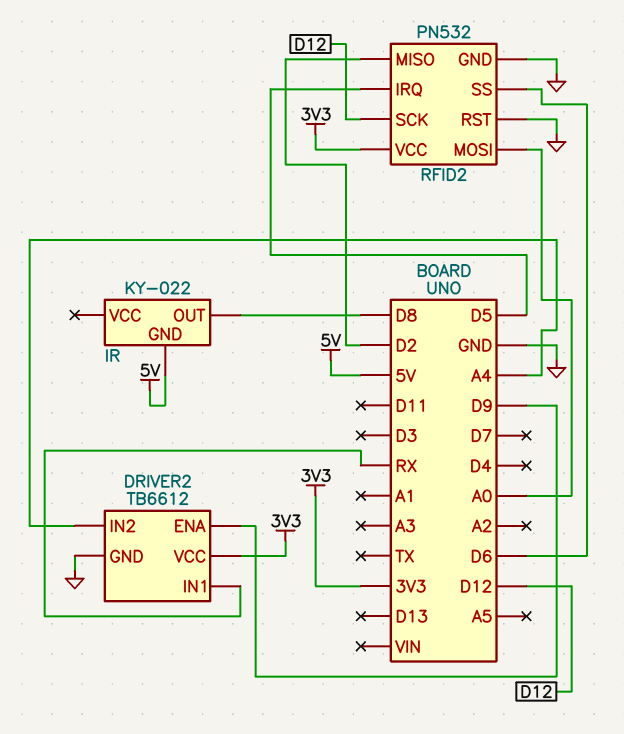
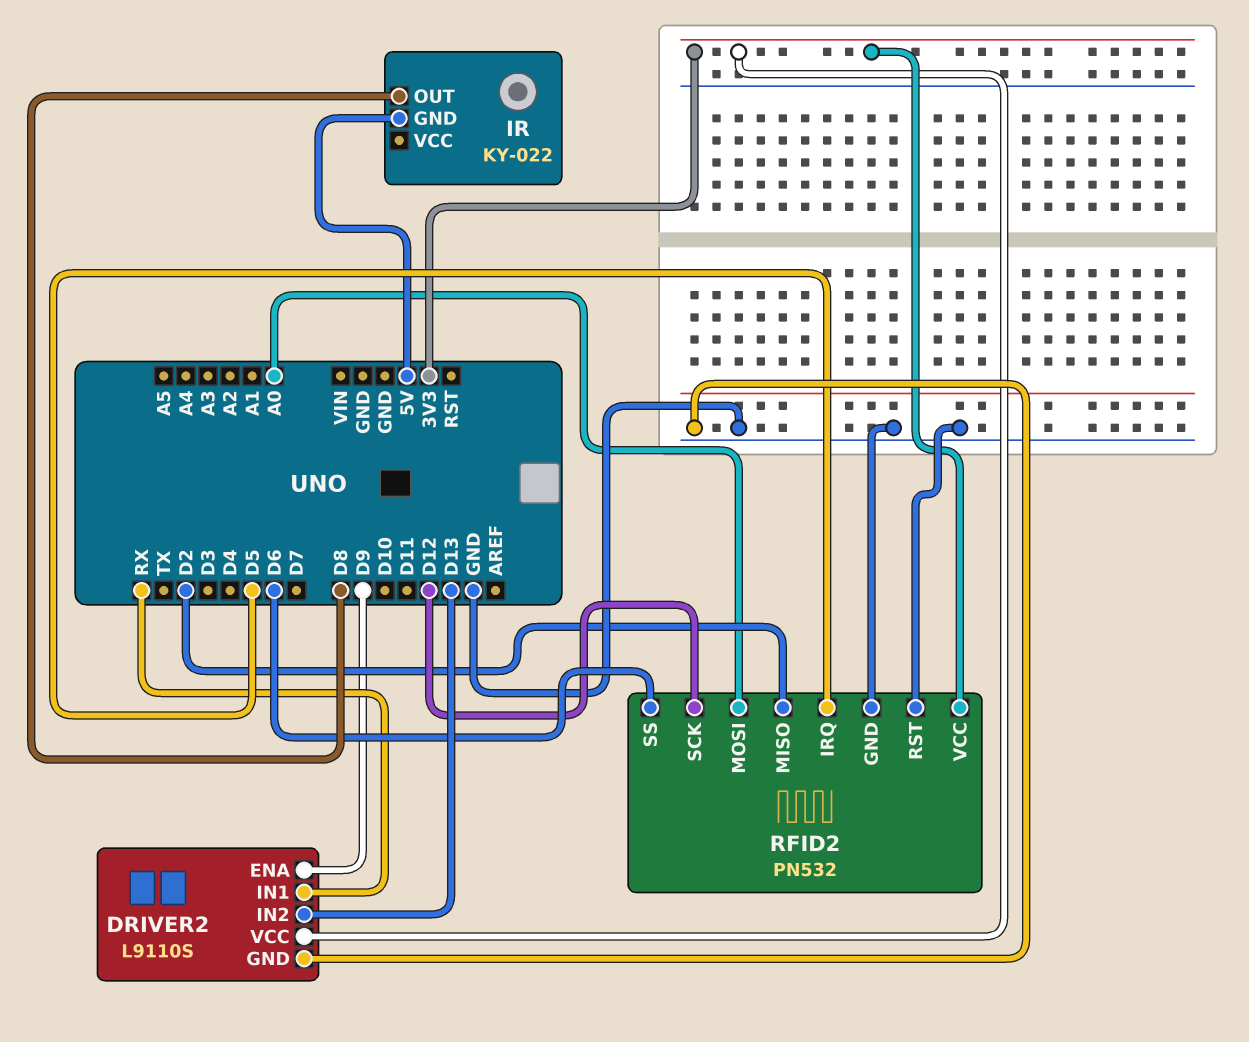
DRIVER2: TB6612 -> L9110S
DRIVER2 pin IN2: A4 -> D13

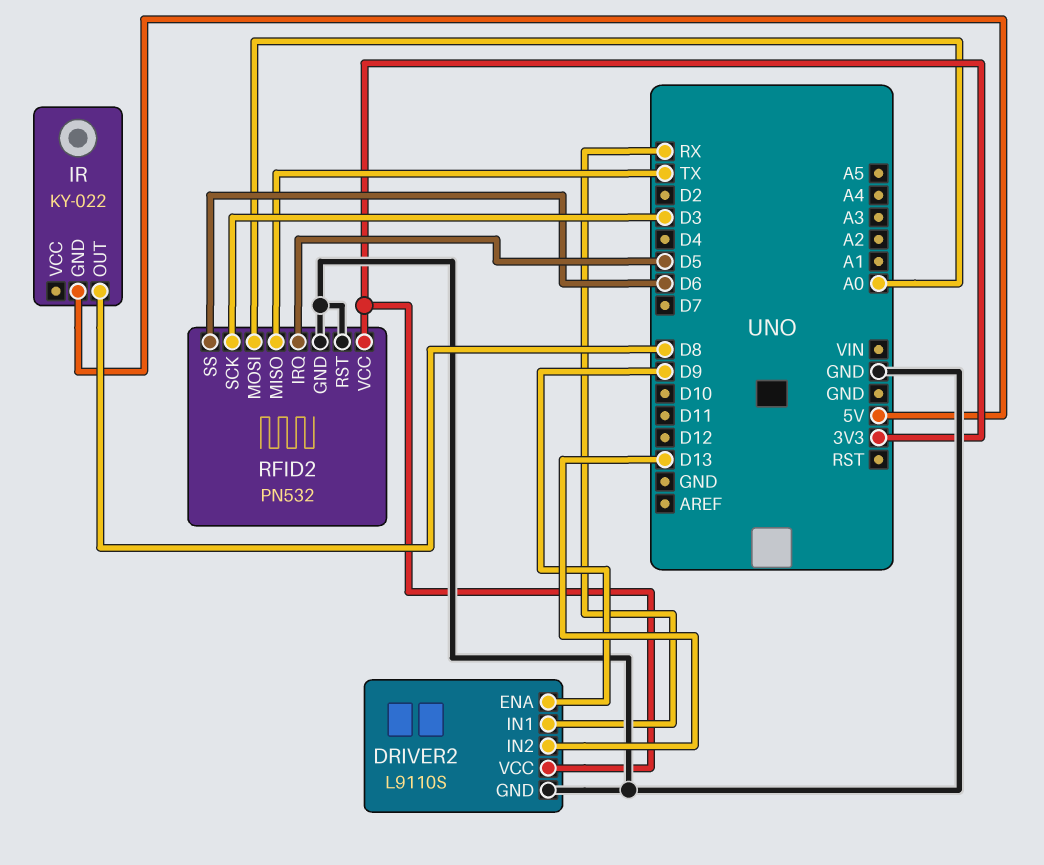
RFID2 pin MISO: D2 -> TX
RFID2 pin SCK: D12 -> D3

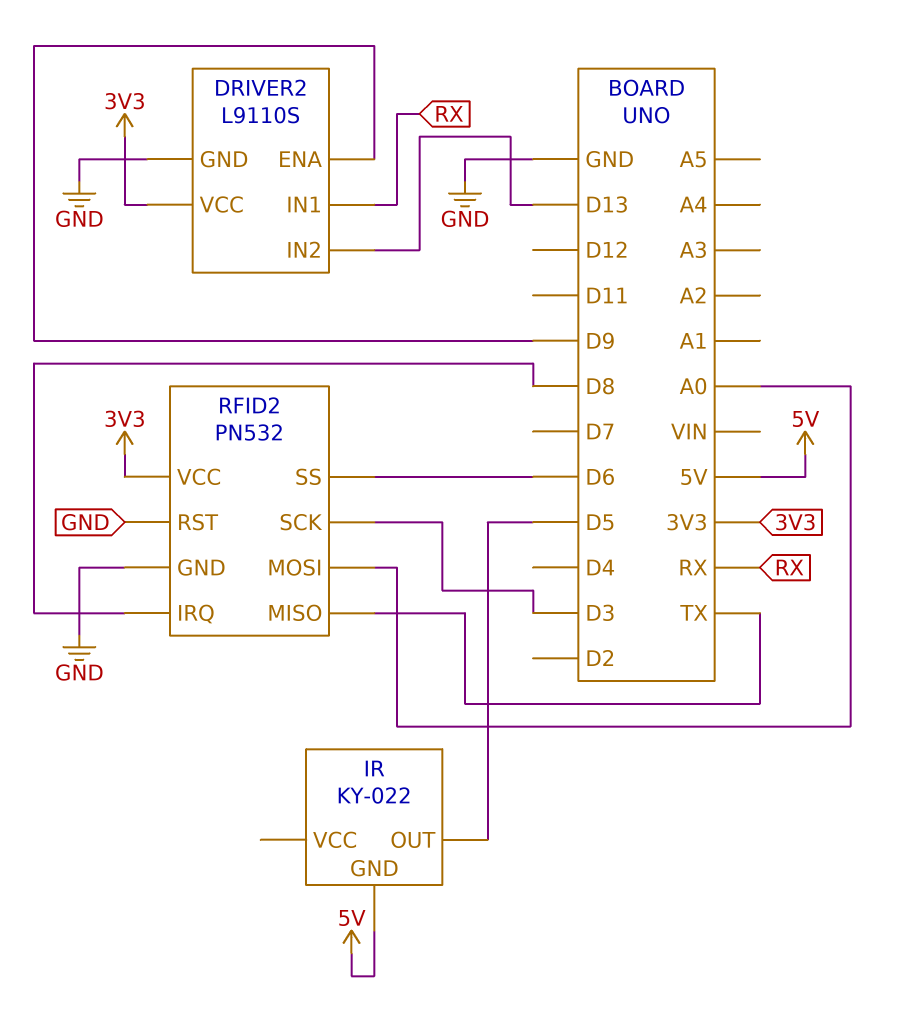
IR pin OUT: D8 -> D5
RFID2 pin IRQ: D5 -> D8

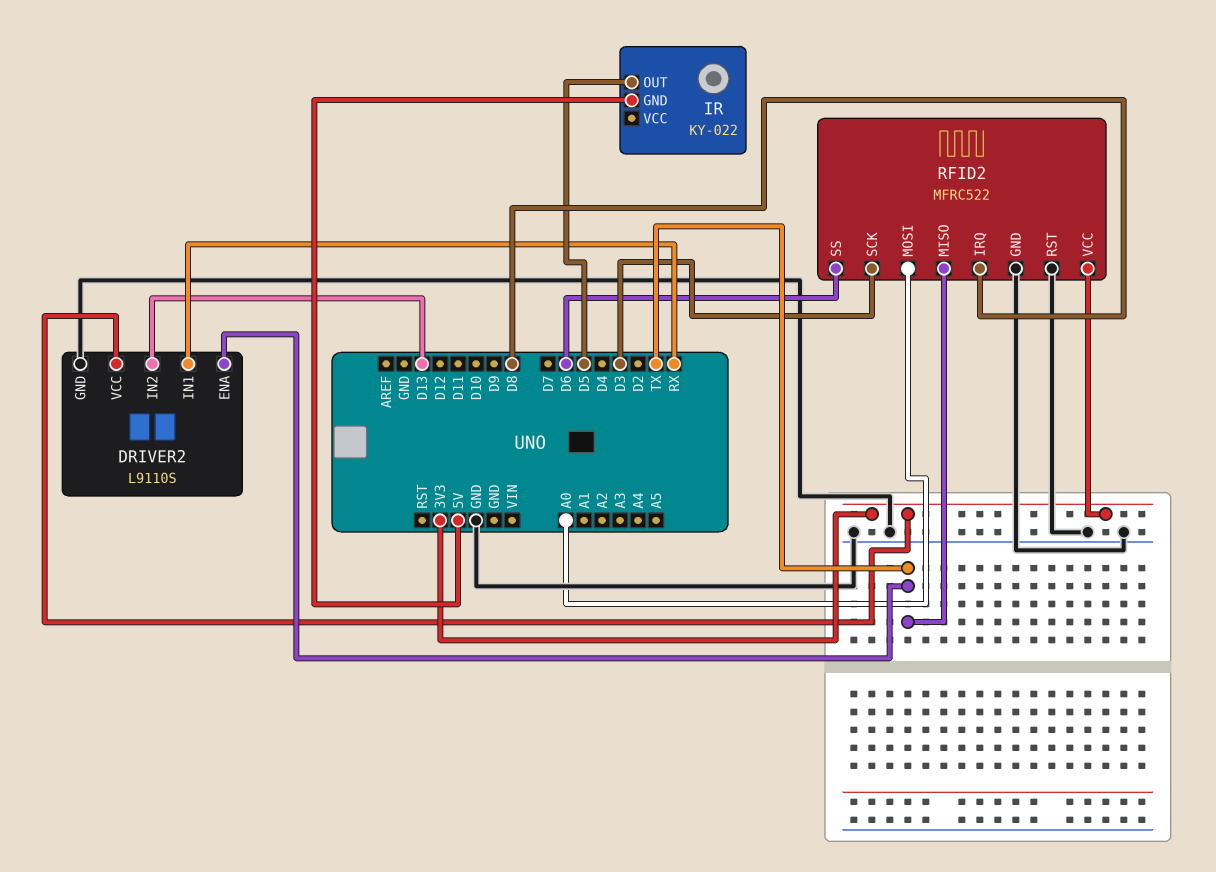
DRIVER2 pin ENA: D9 -> TX
RFID2: PN532 -> MFRC522

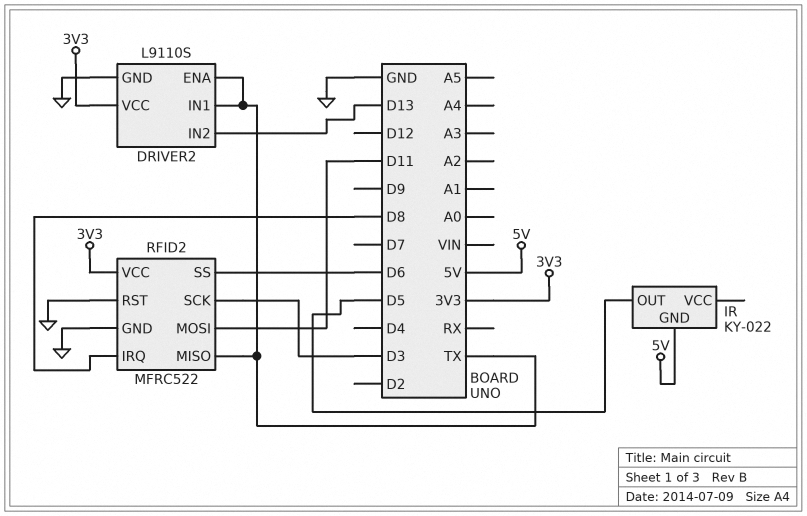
DRIVER2 pin IN1: RX -> TX
RFID2 pin MOSI: A0 -> D11

